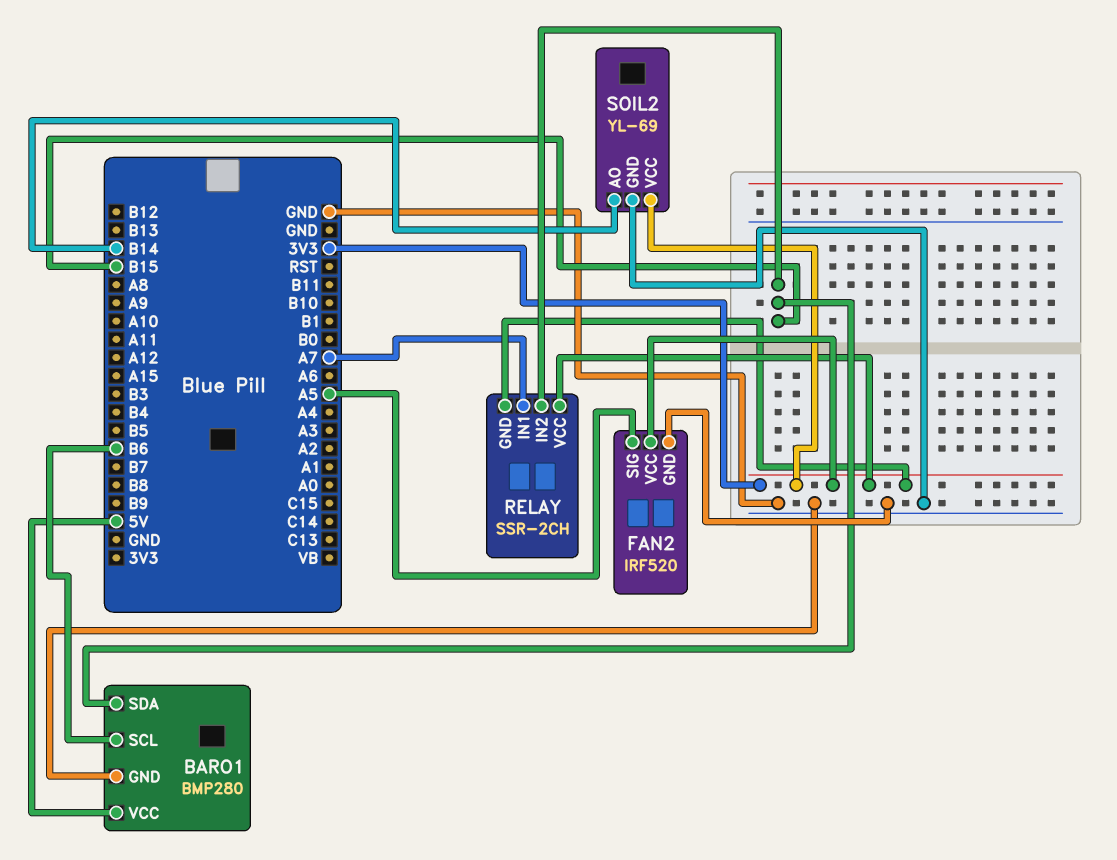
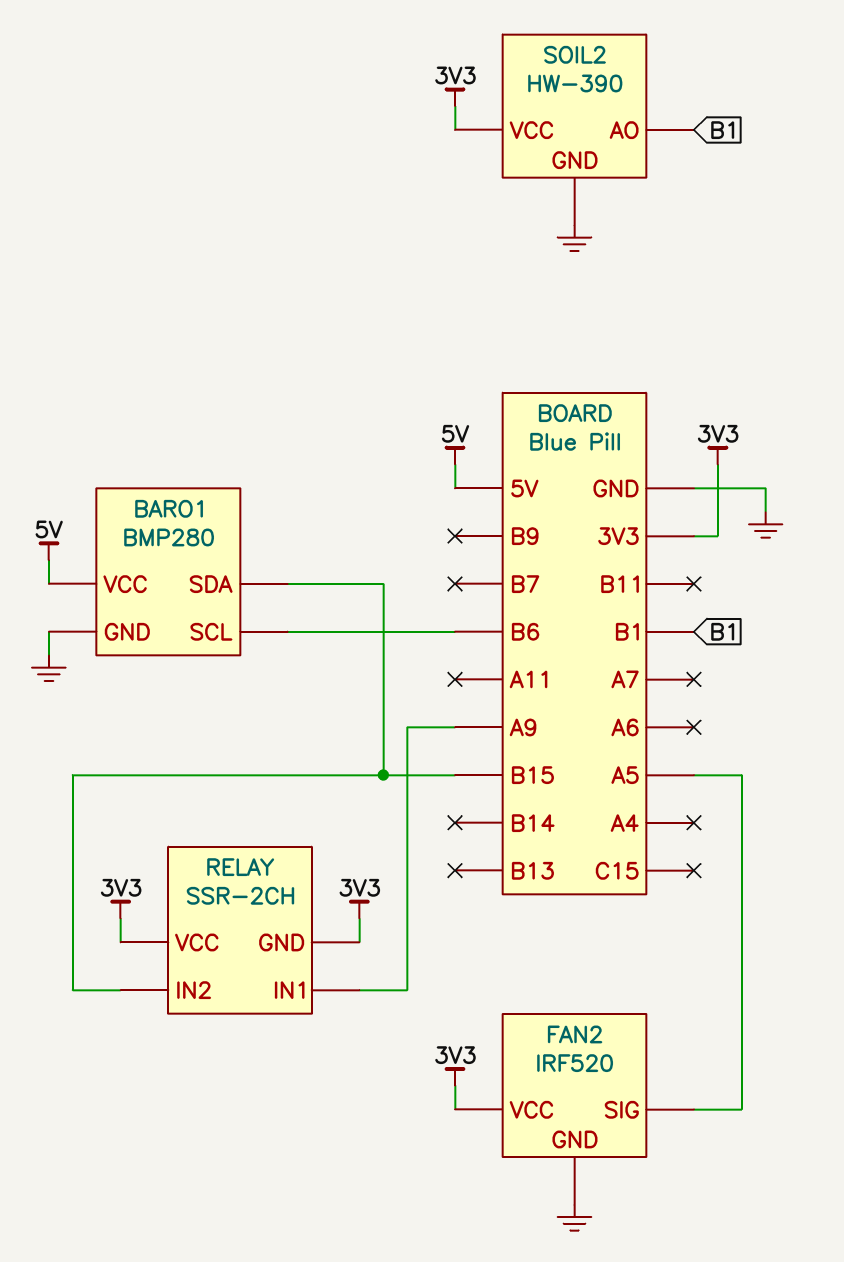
RELAY pin IN1: A7 -> A9
SOIL2: YL-69 -> HW-390
SOIL2 pin AO: B14 -> B1

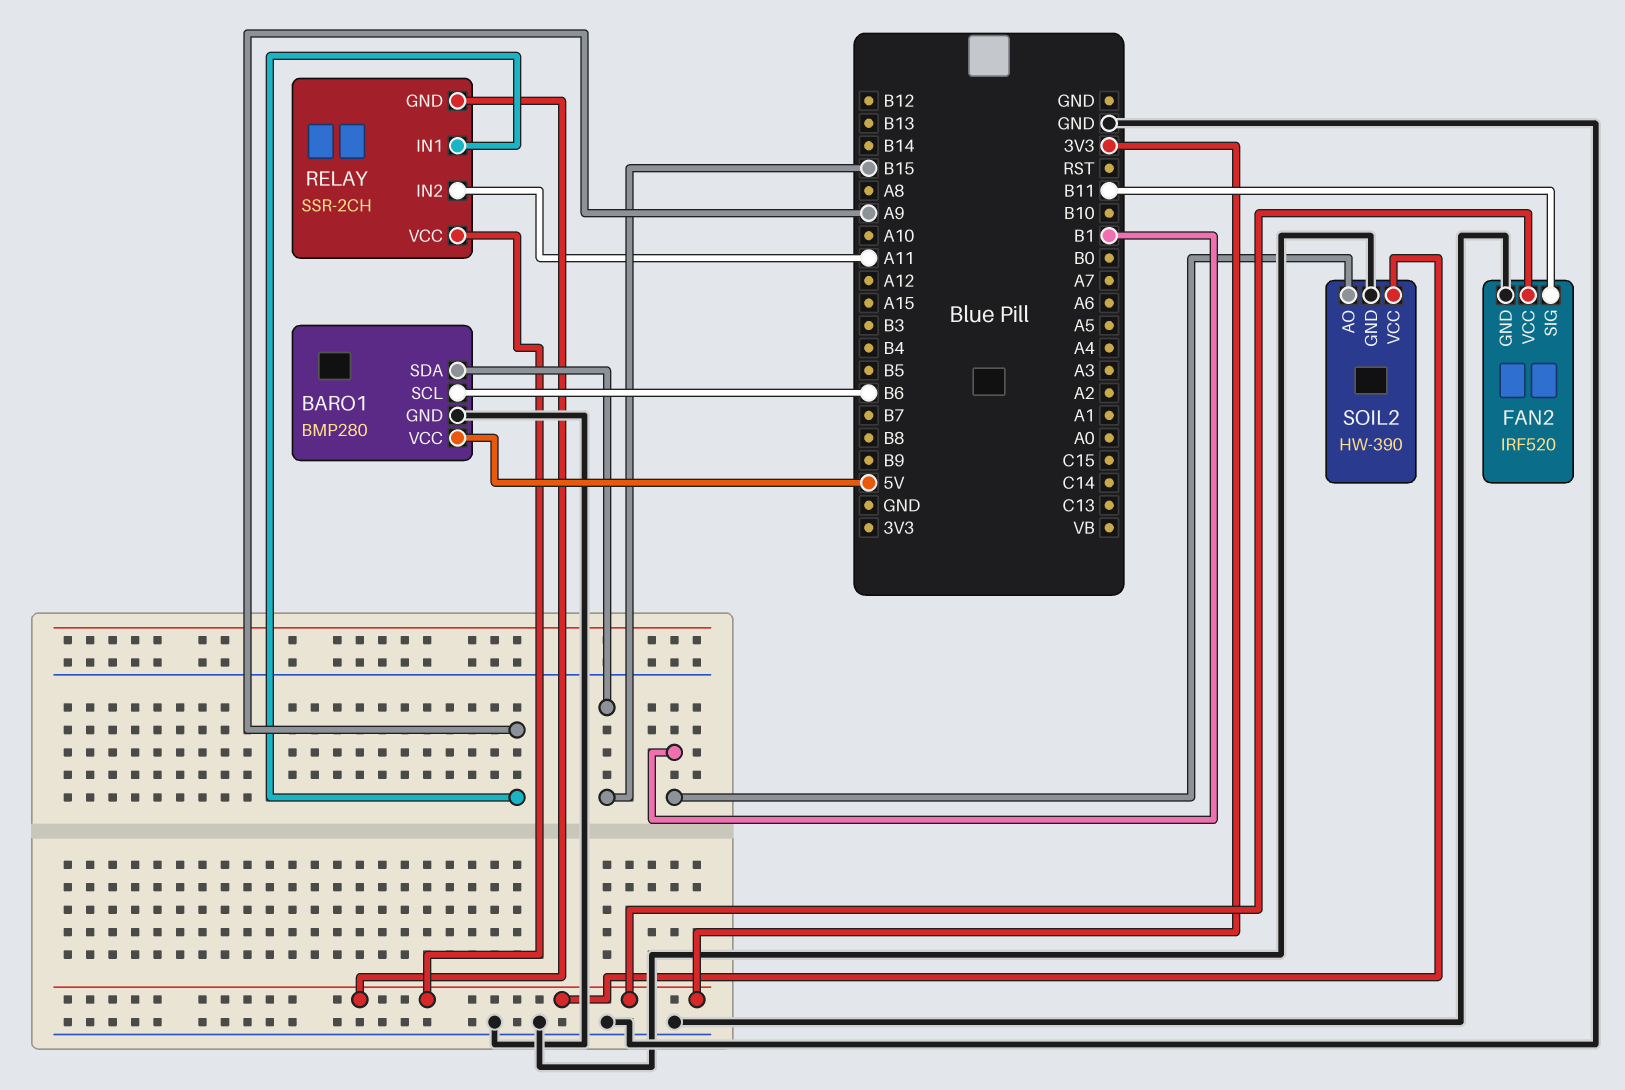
FAN2 pin SIG: A5 -> B11
RELAY pin IN2: B15 -> A11

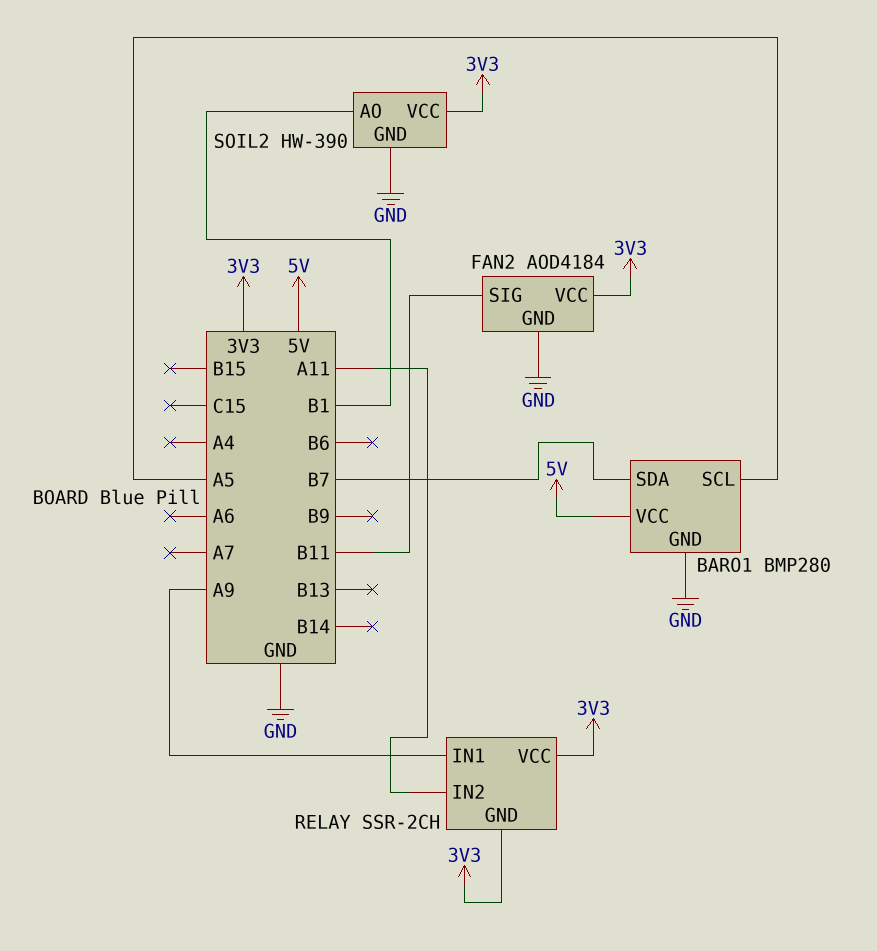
BARO1 pin SCL: B6 -> A5
BARO1 pin SDA: B15 -> B7
FAN2: IRF520 -> AOD4184

